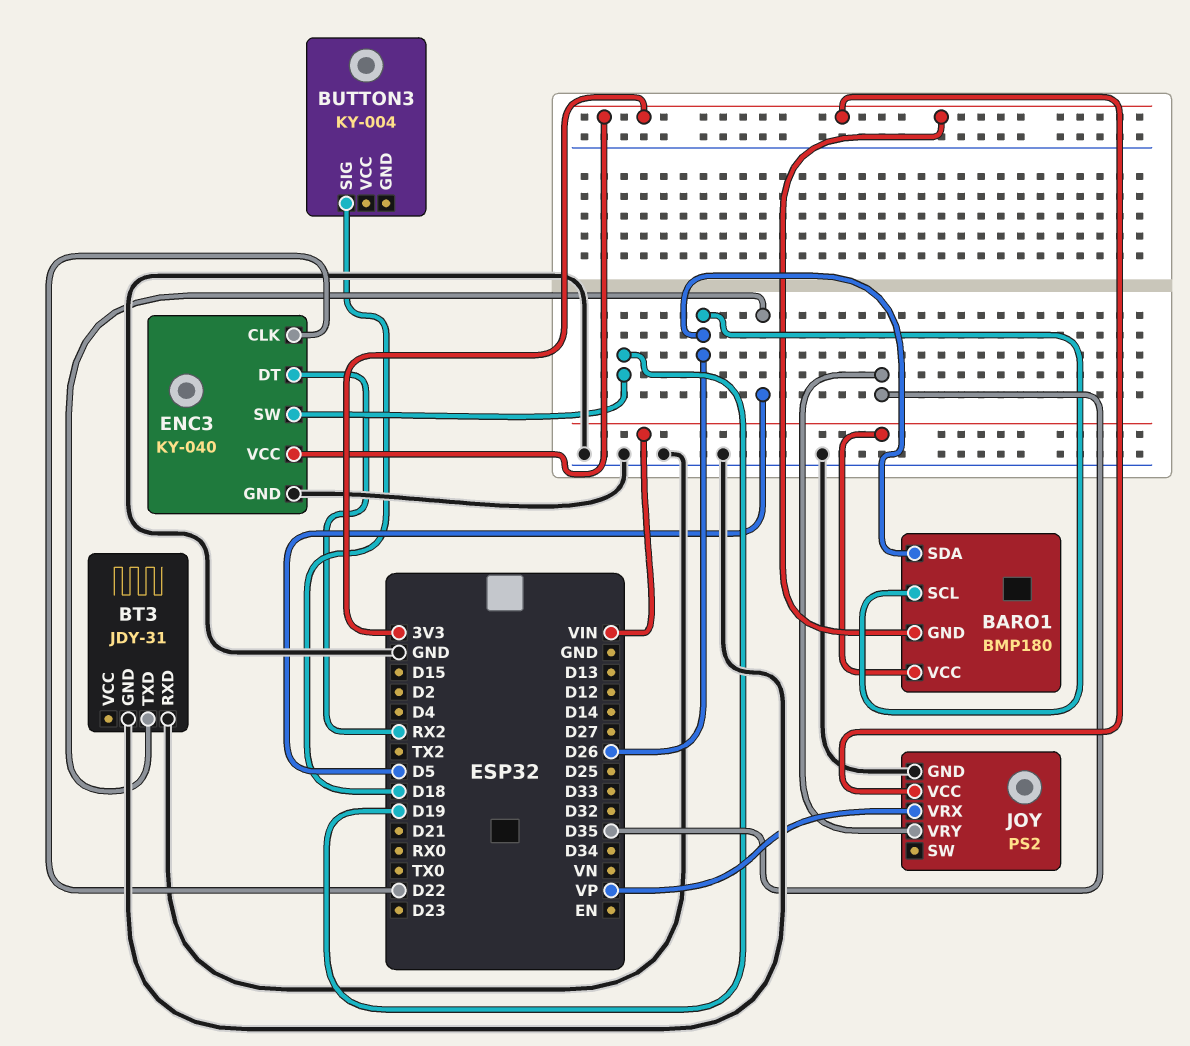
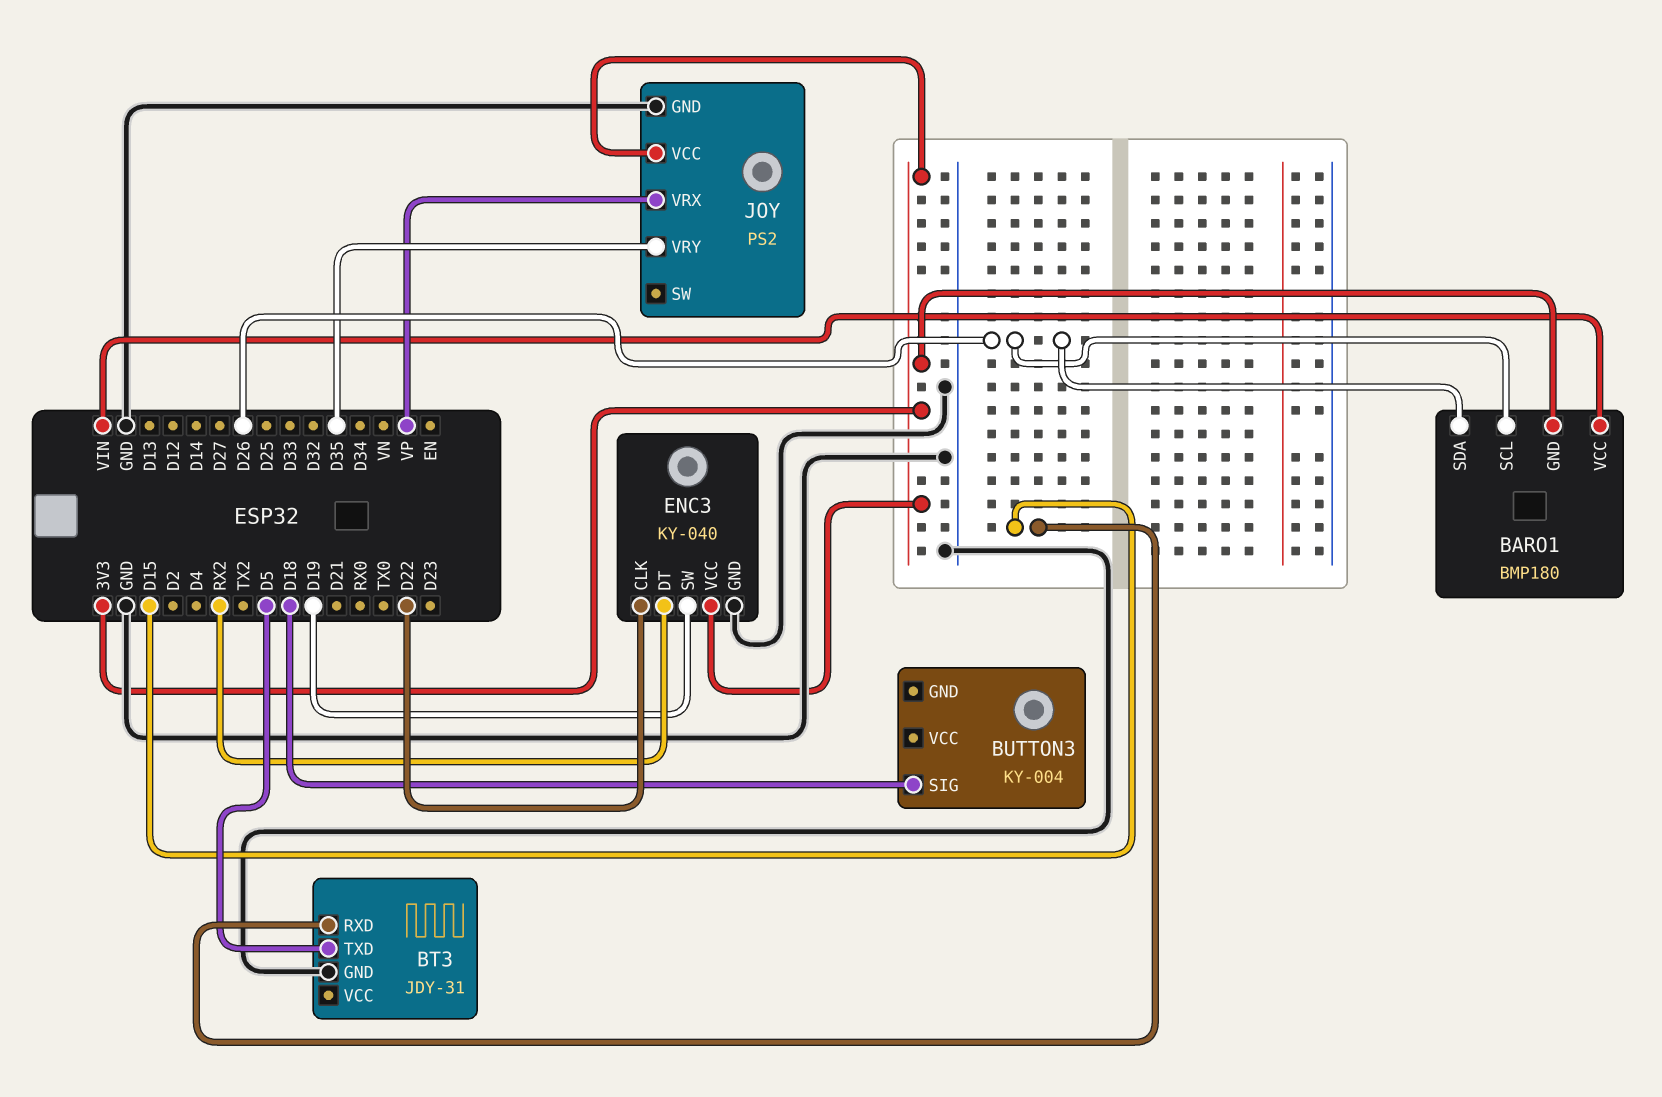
BT3 pin RXD: GND -> D15

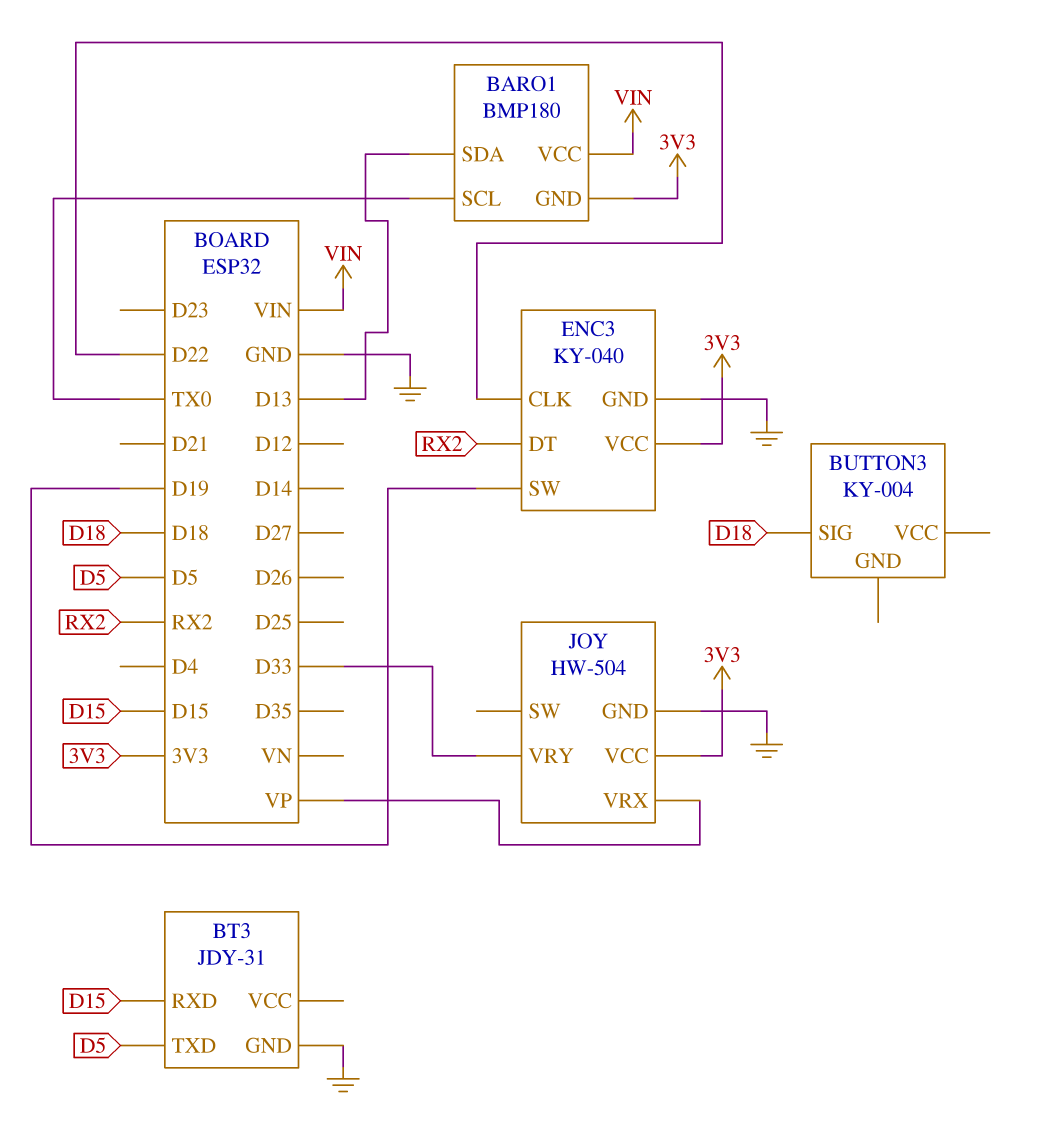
BARO1 pin SCL: D26 -> TX0
BARO1 pin SDA: D26 -> D13
JOY: PS2 -> HW-504
JOY pin VRY: D35 -> D33

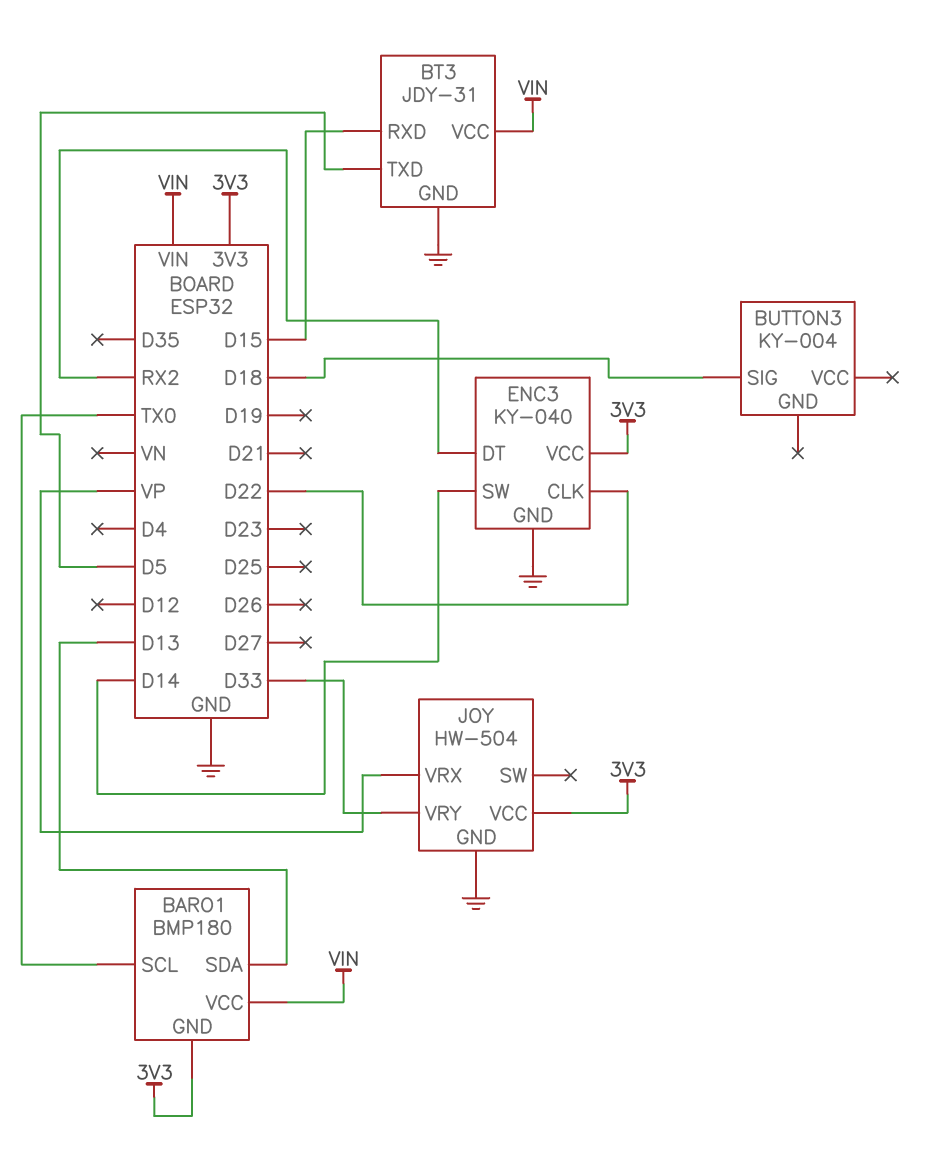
BT3 pin VCC: none -> VIN
ENC3 pin SW: D19 -> D14

